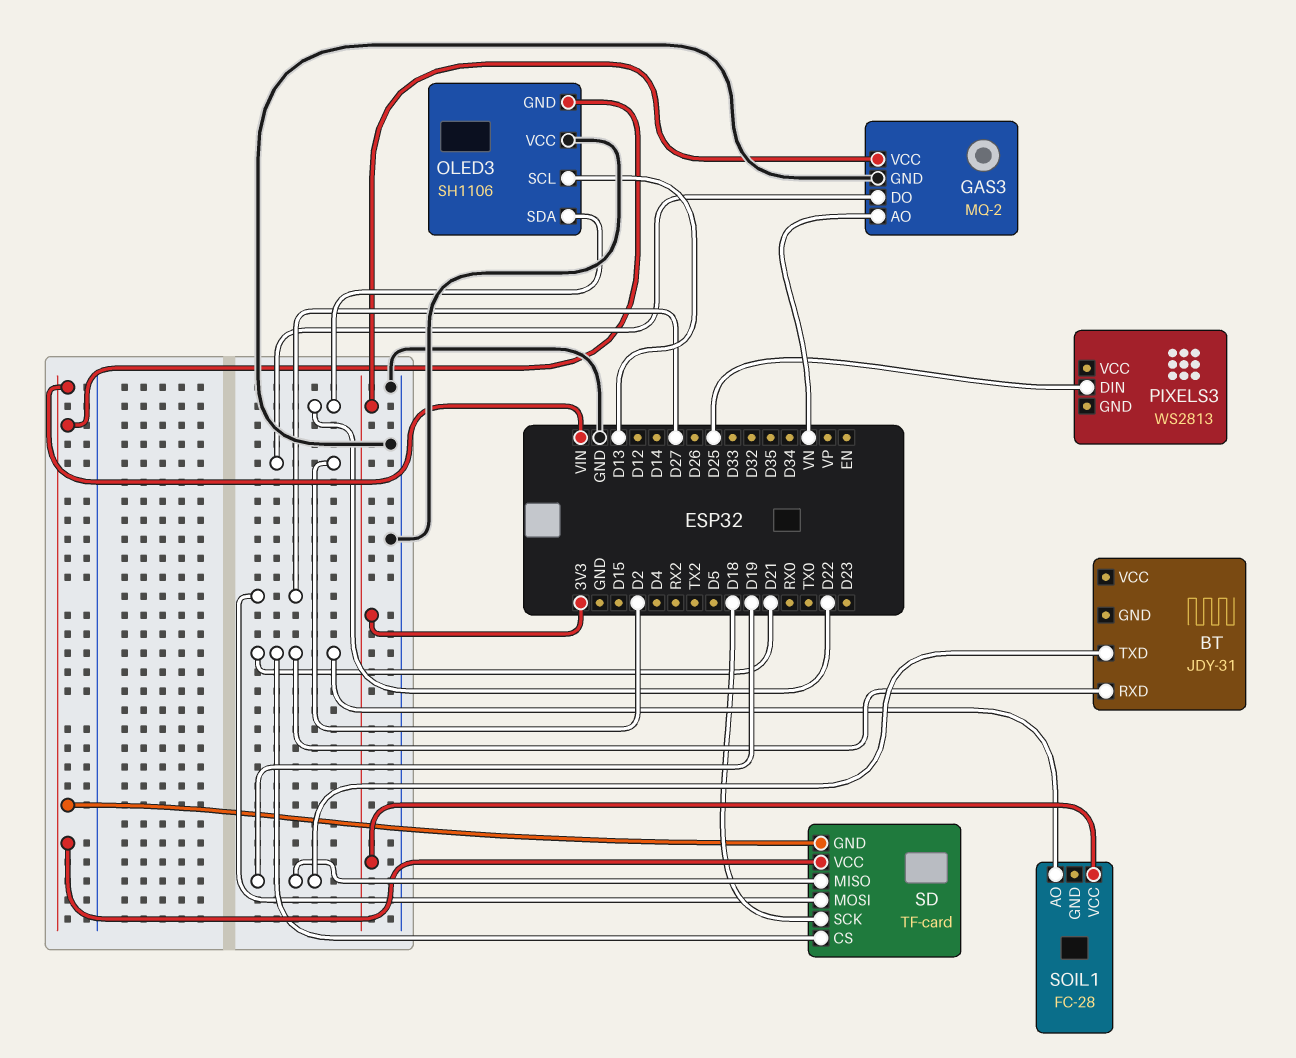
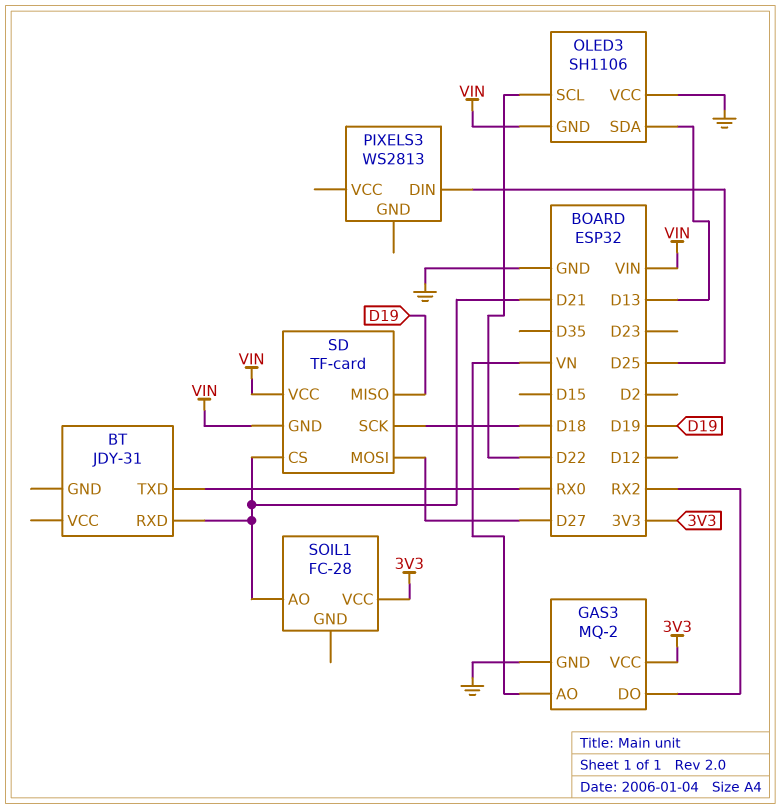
BT pin TXD: D19 -> RX0
GAS3 pin DO: D2 -> RX2
OLED3 pin SCL: D13 -> D22
OLED3 pin SDA: D22 -> D13

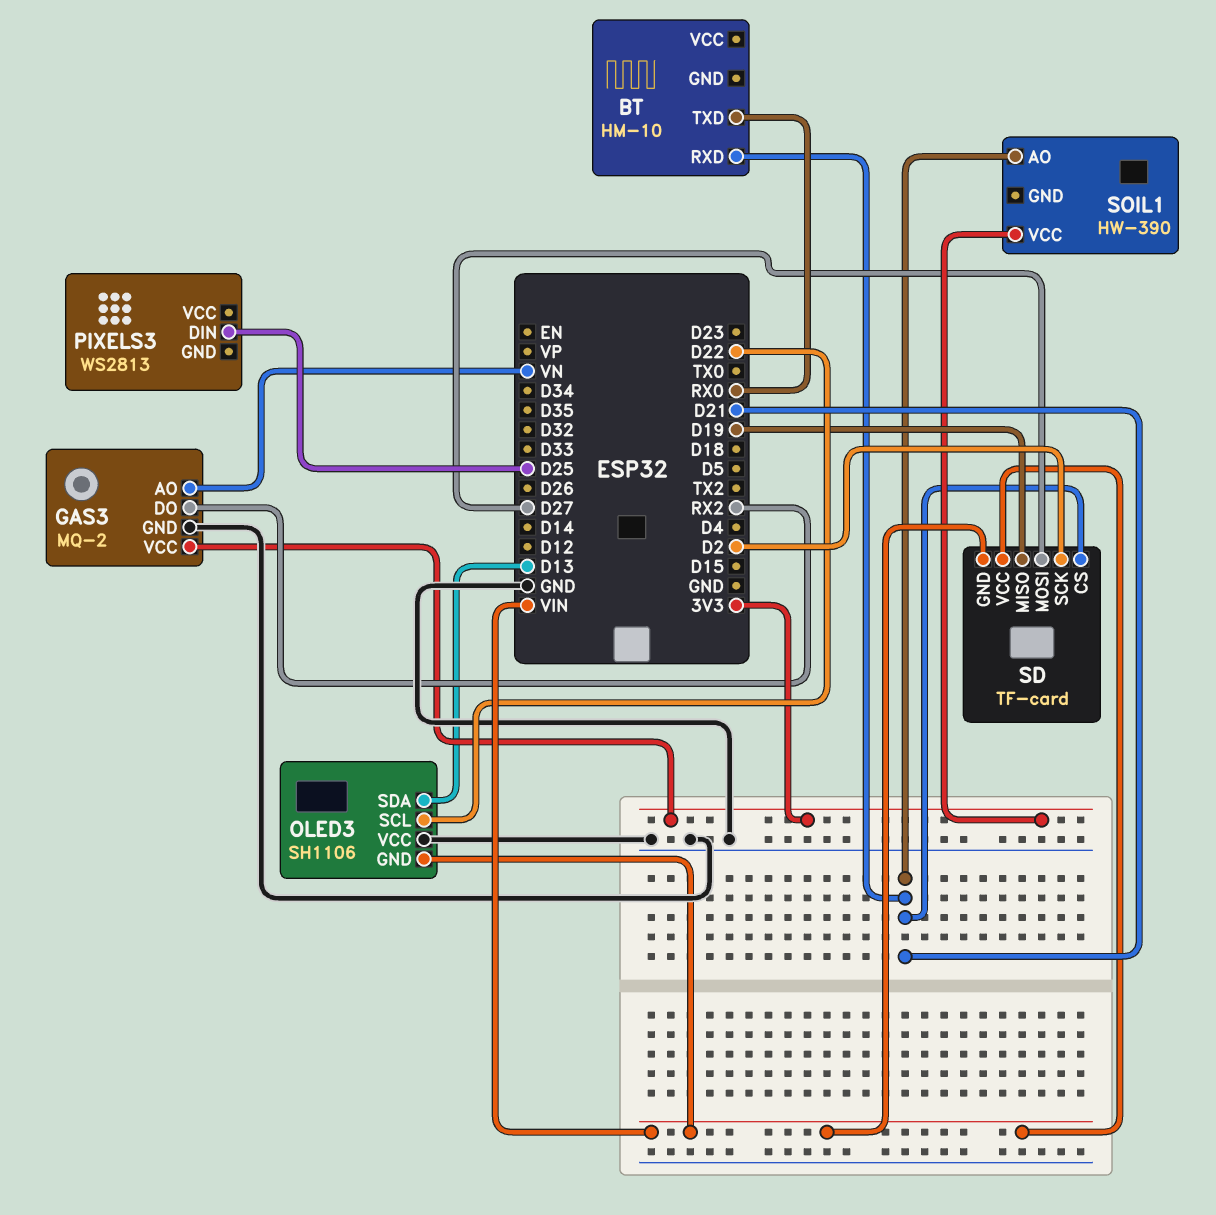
BT: JDY-31 -> HM-10
SD pin SCK: D18 -> D2
SOIL1: FC-28 -> HW-390

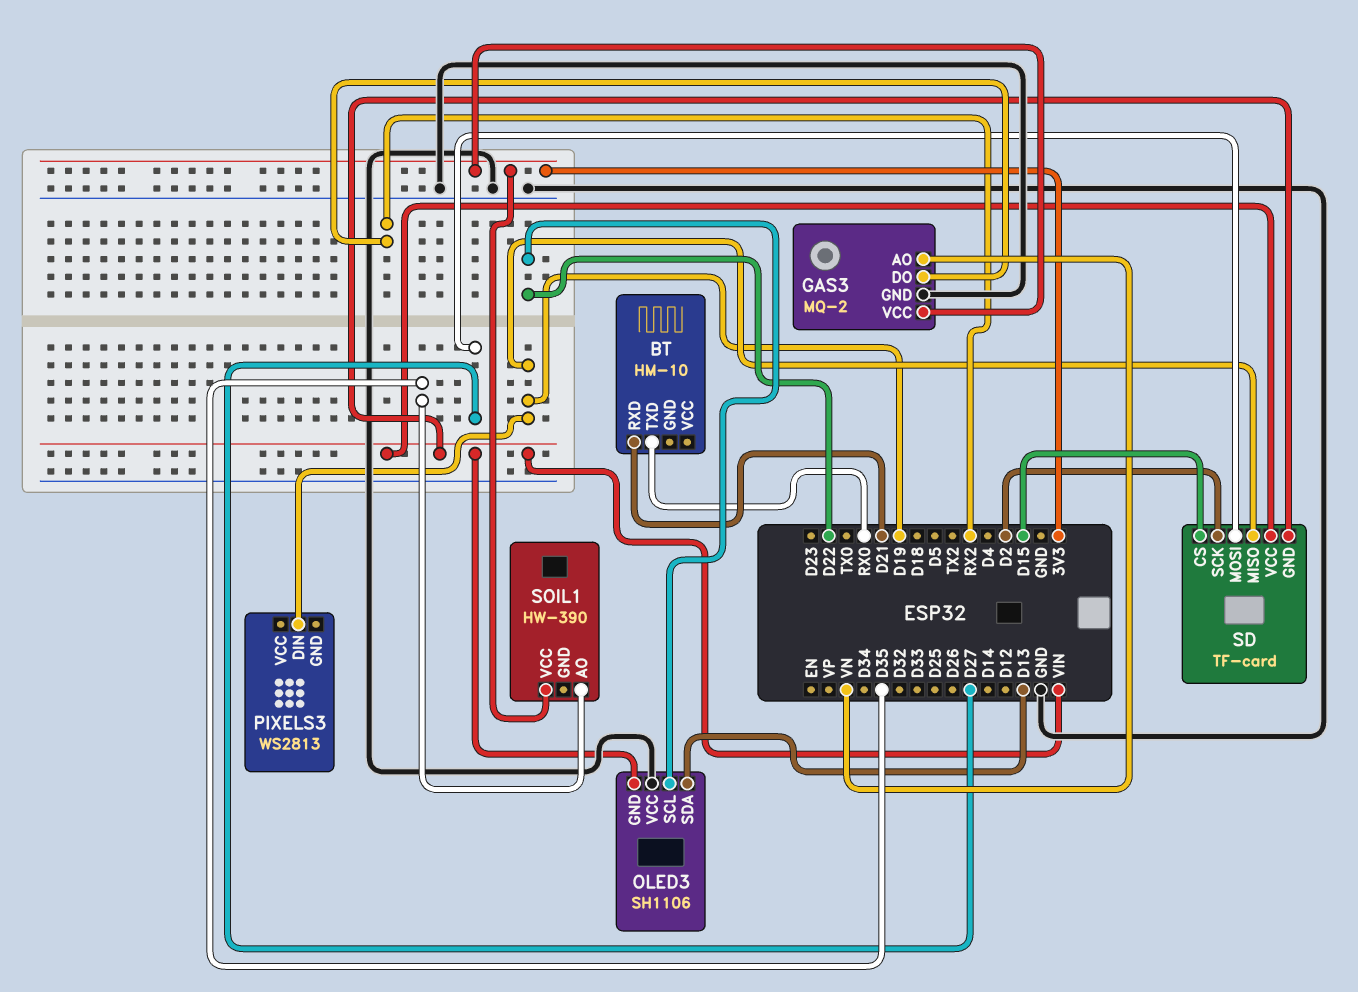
PIXELS3 pin DIN: D25 -> D19
SD pin CS: D21 -> D15
SOIL1 pin AO: D21 -> D35

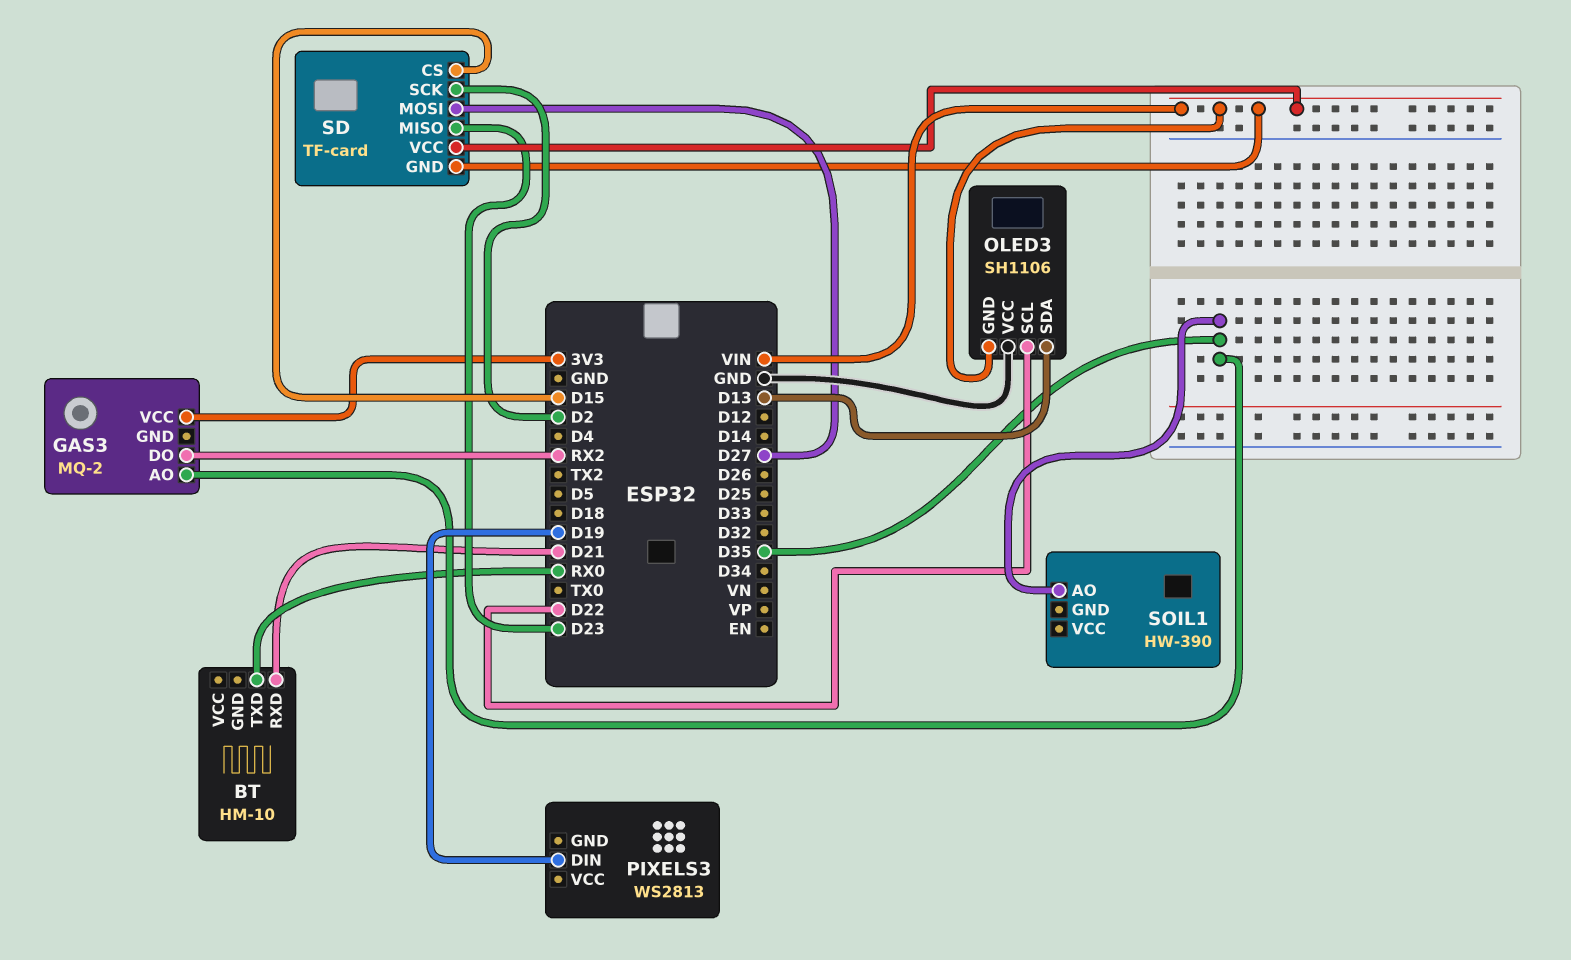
GAS3 pin AO: VN -> D35
GAS3 pin GND: GND -> none
SD pin MISO: D19 -> D23
SOIL1 pin VCC: 3V3 -> none

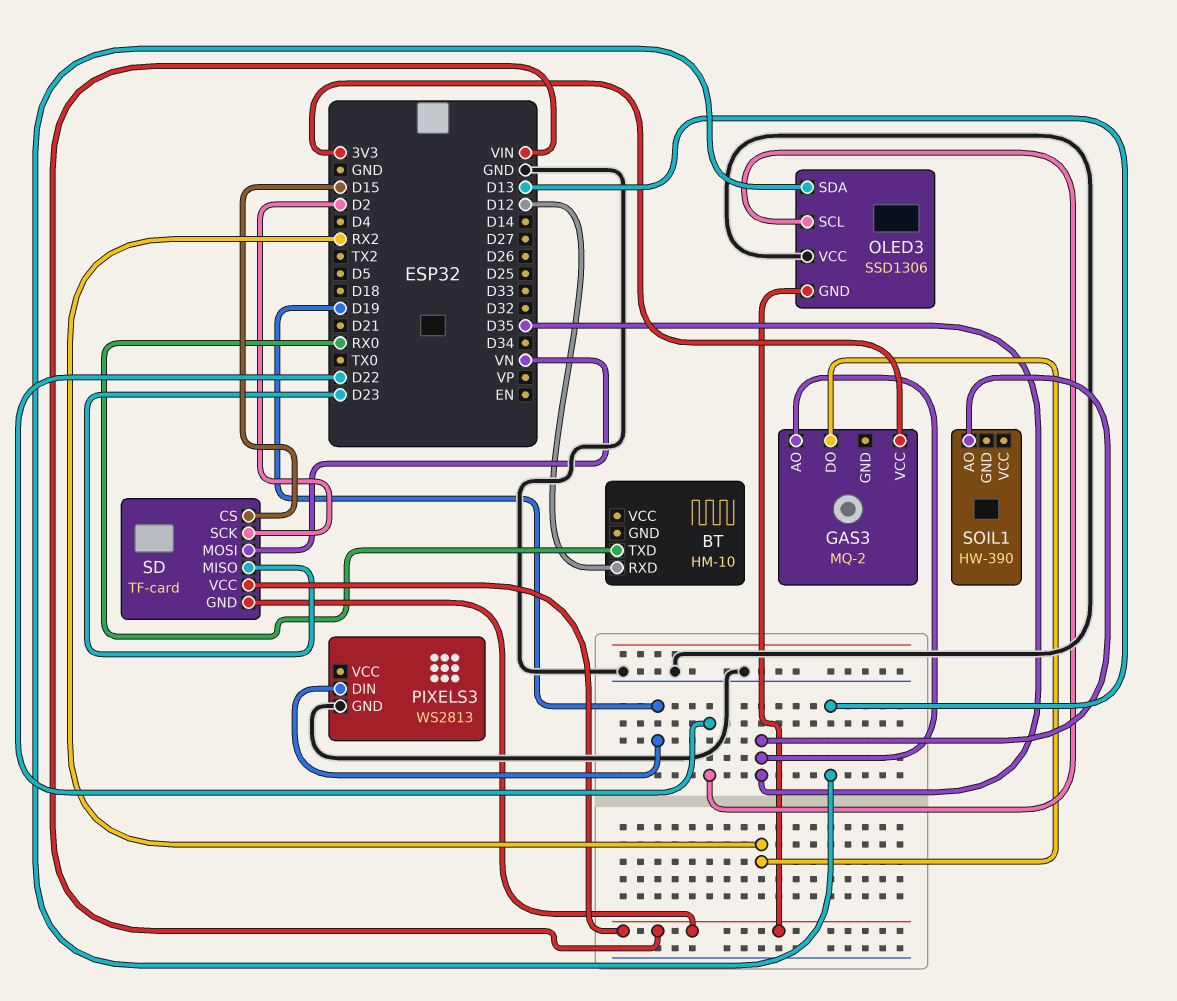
BT pin RXD: D21 -> D12
OLED3: SH1106 -> SSD1306
PIXELS3 pin GND: none -> GND
SD pin MOSI: D27 -> VN

